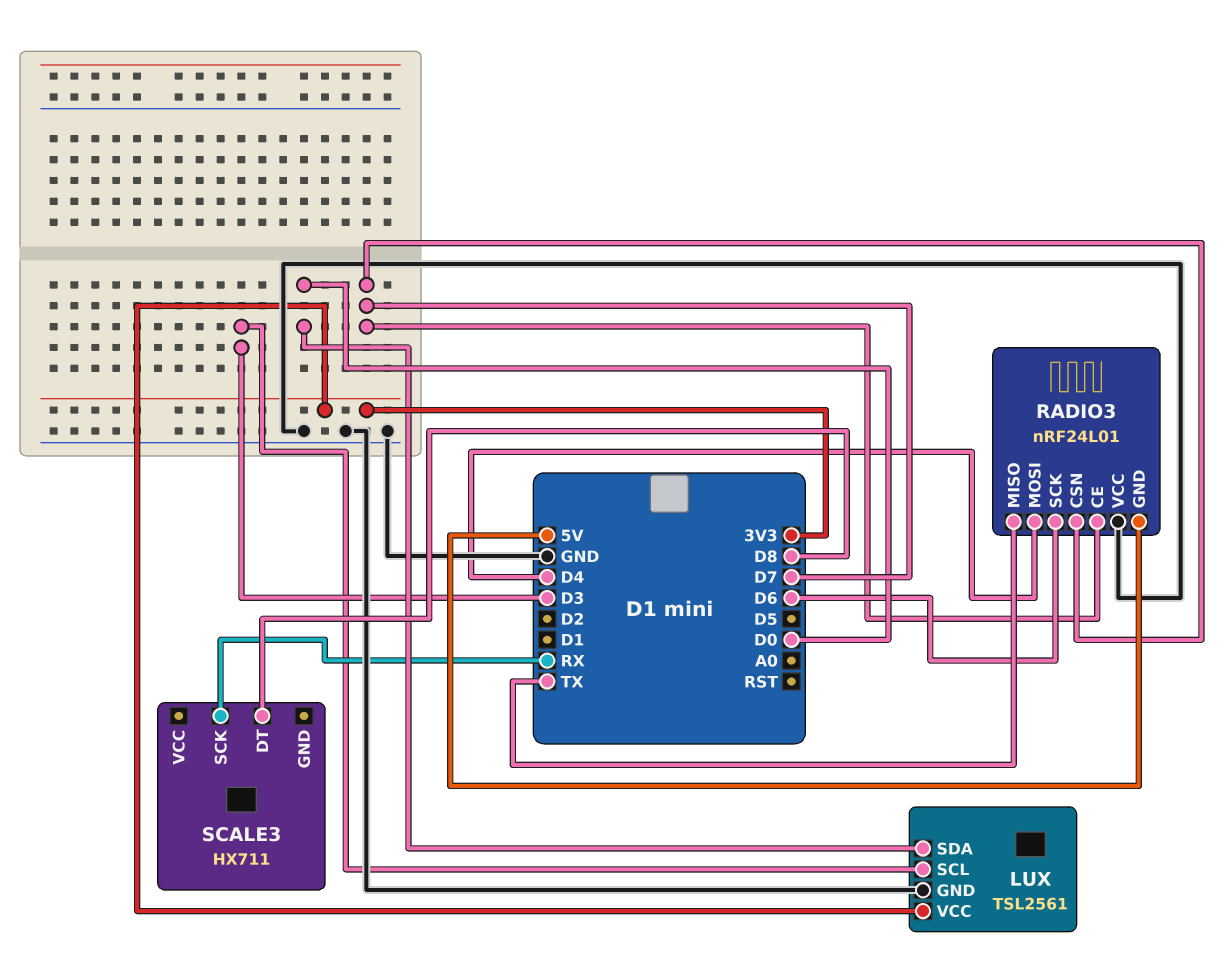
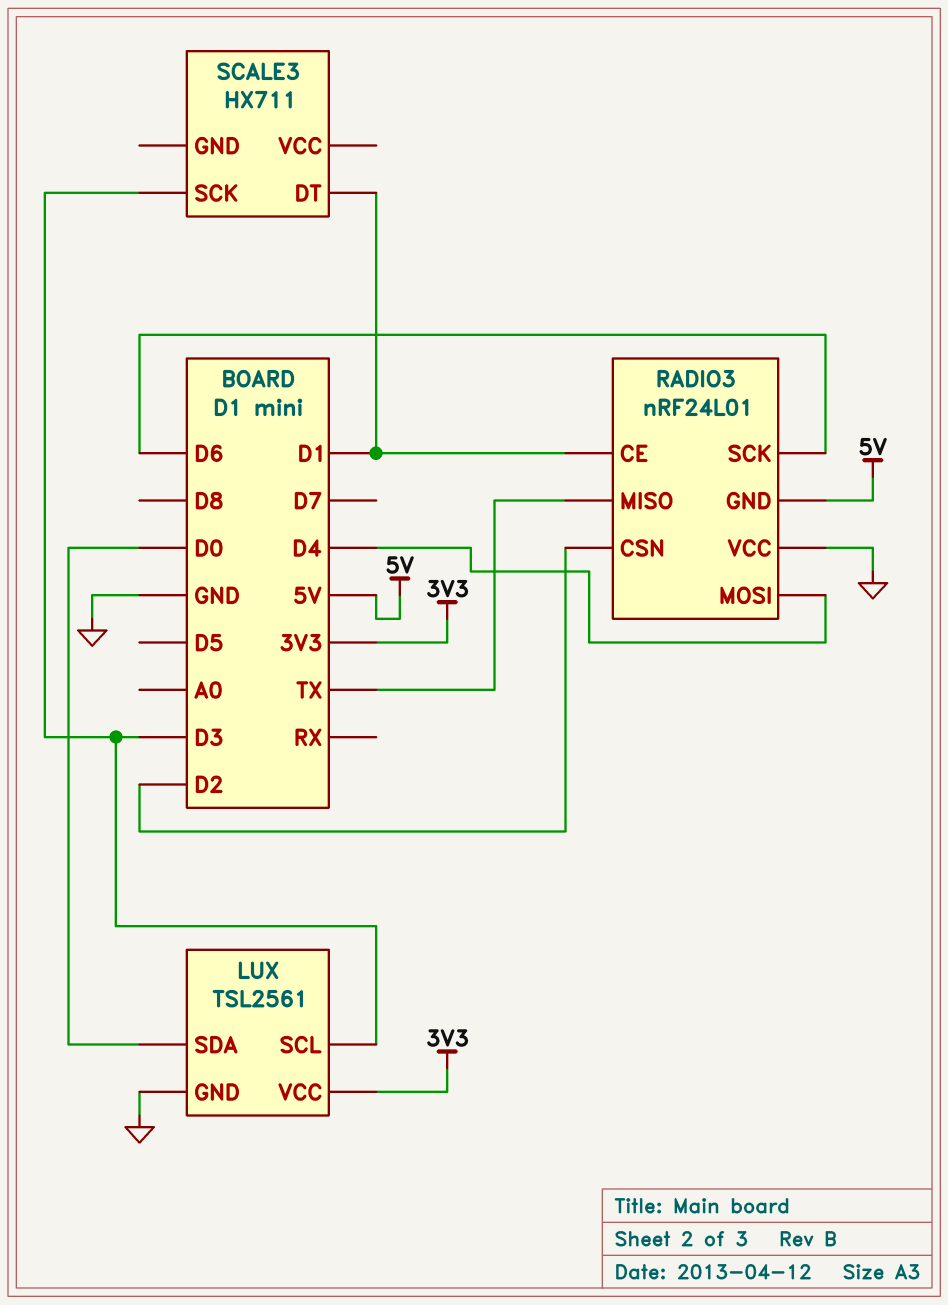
RADIO3 pin CE: D7 -> D1
RADIO3 pin CSN: D7 -> D2
SCALE3 pin DT: D8 -> D1
SCALE3 pin SCK: RX -> D3

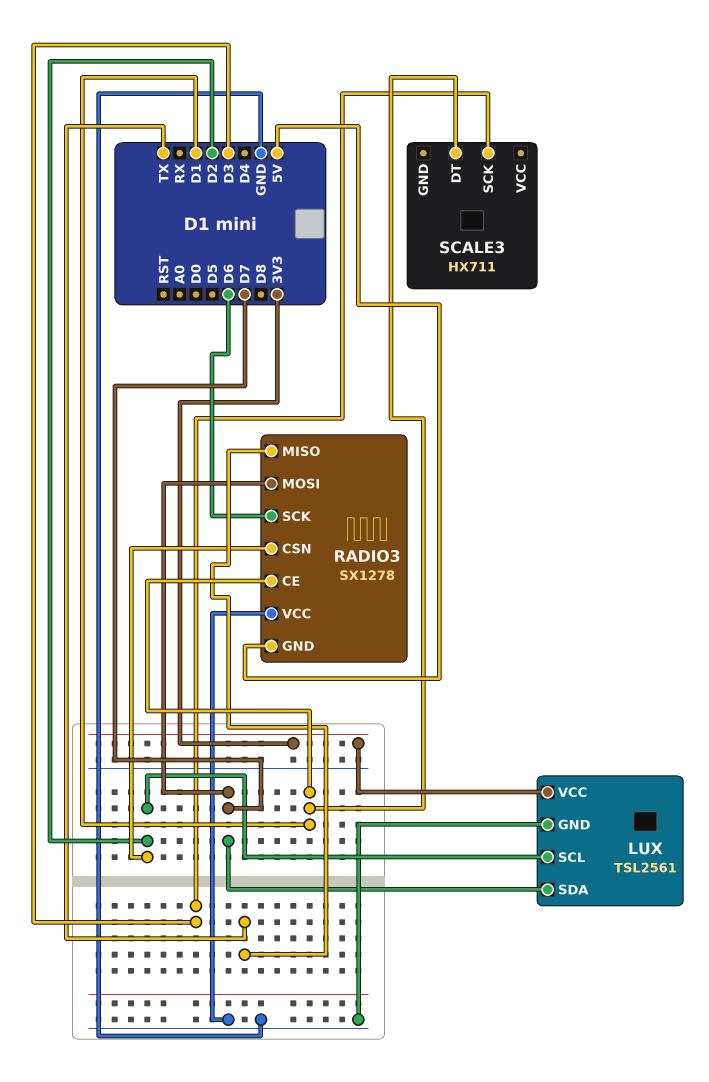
LUX pin SCL: D3 -> D2
LUX pin SDA: D0 -> D7
RADIO3: nRF24L01 -> SX1278
RADIO3 pin MOSI: D4 -> D7

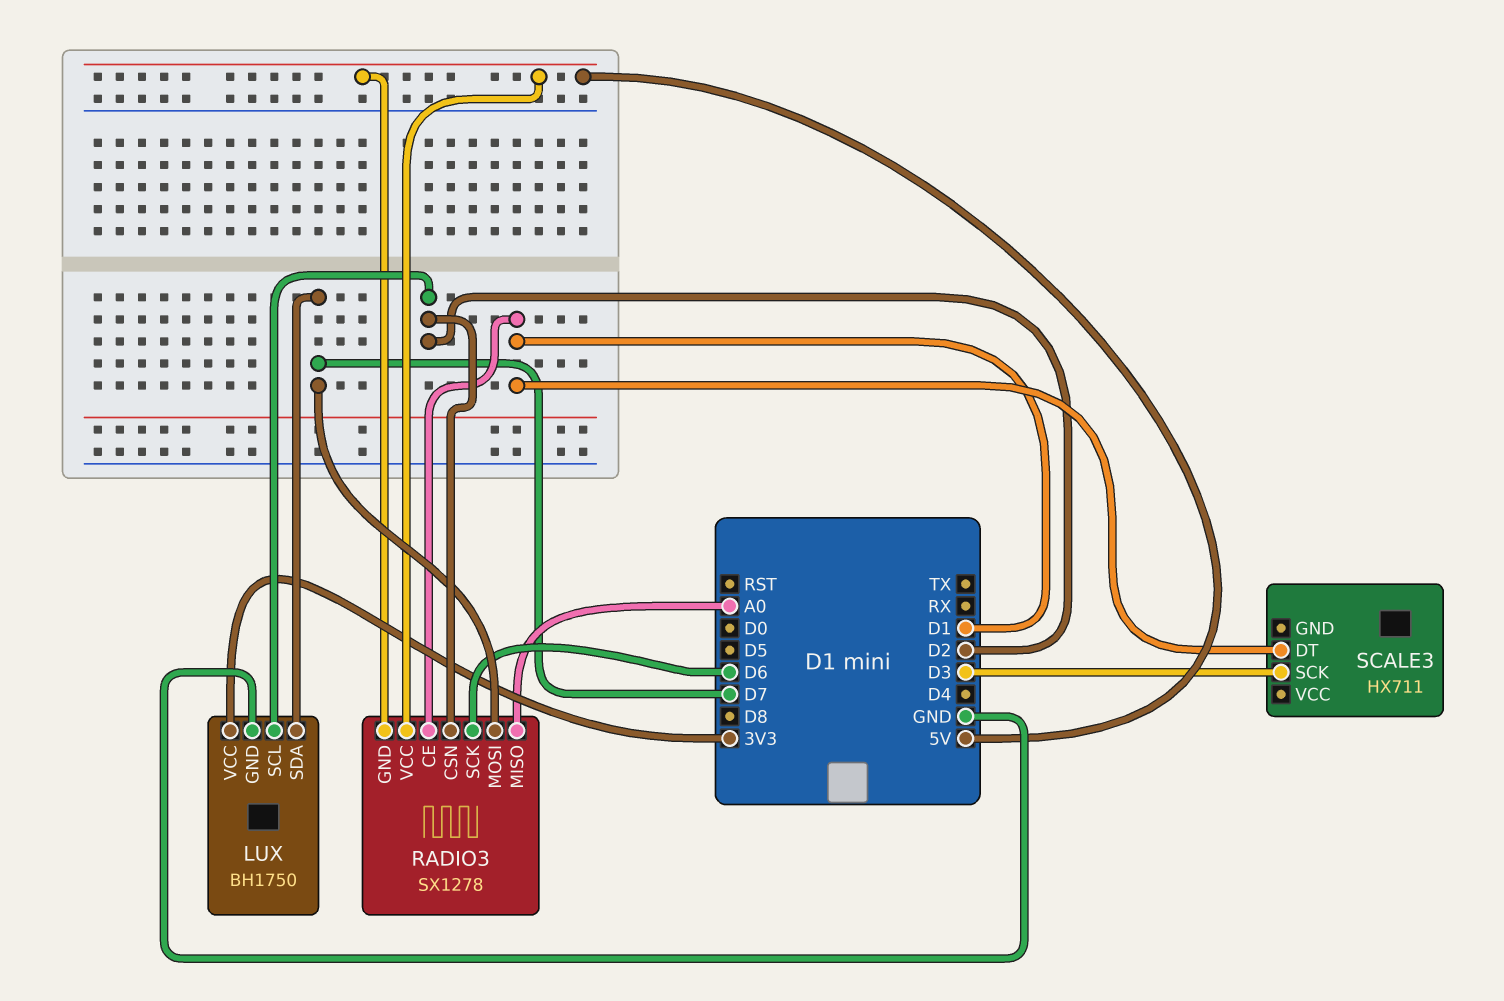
LUX: TSL2561 -> BH1750
RADIO3 pin MISO: TX -> A0
RADIO3 pin VCC: GND -> 5V

